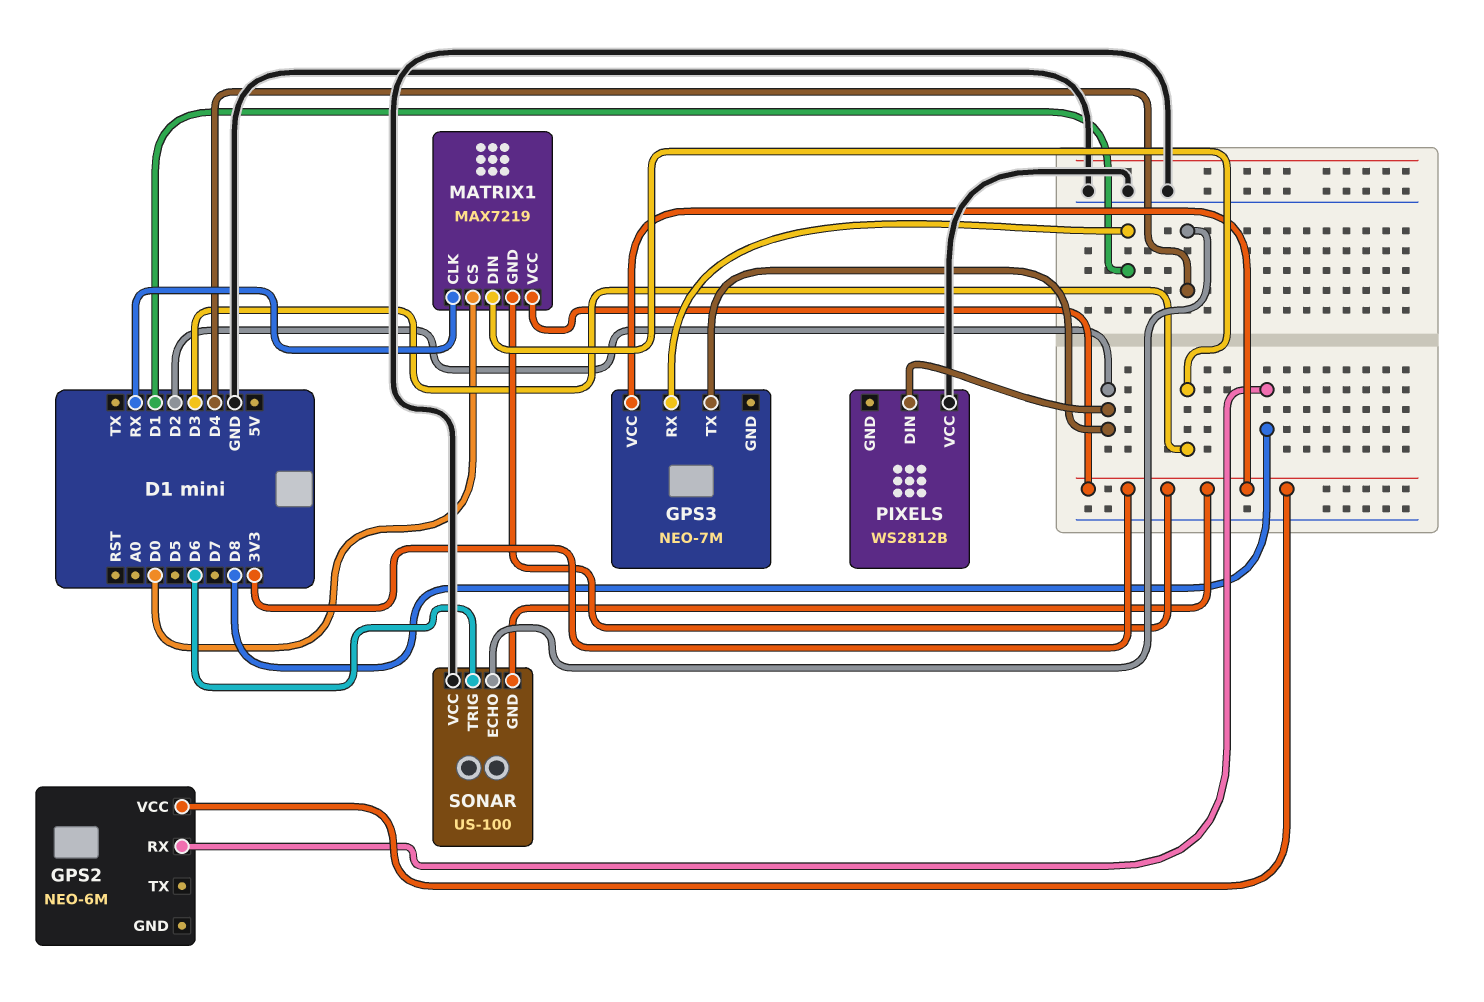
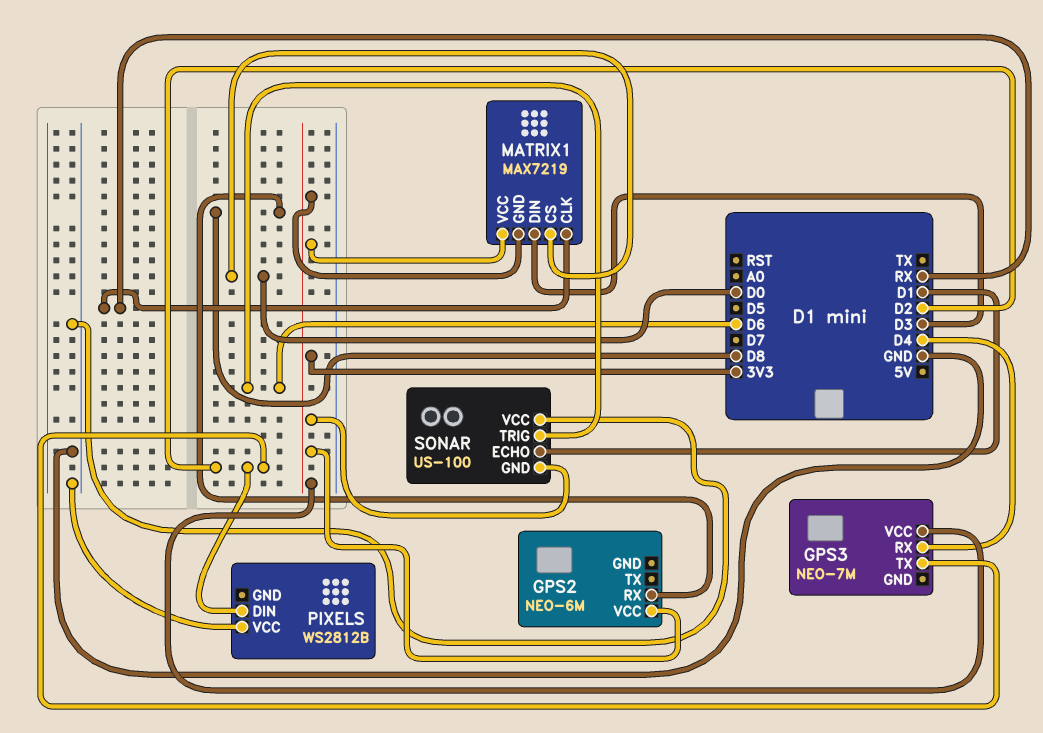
GPS3 pin RX: D1 -> D4
SONAR pin ECHO: D4 -> D1

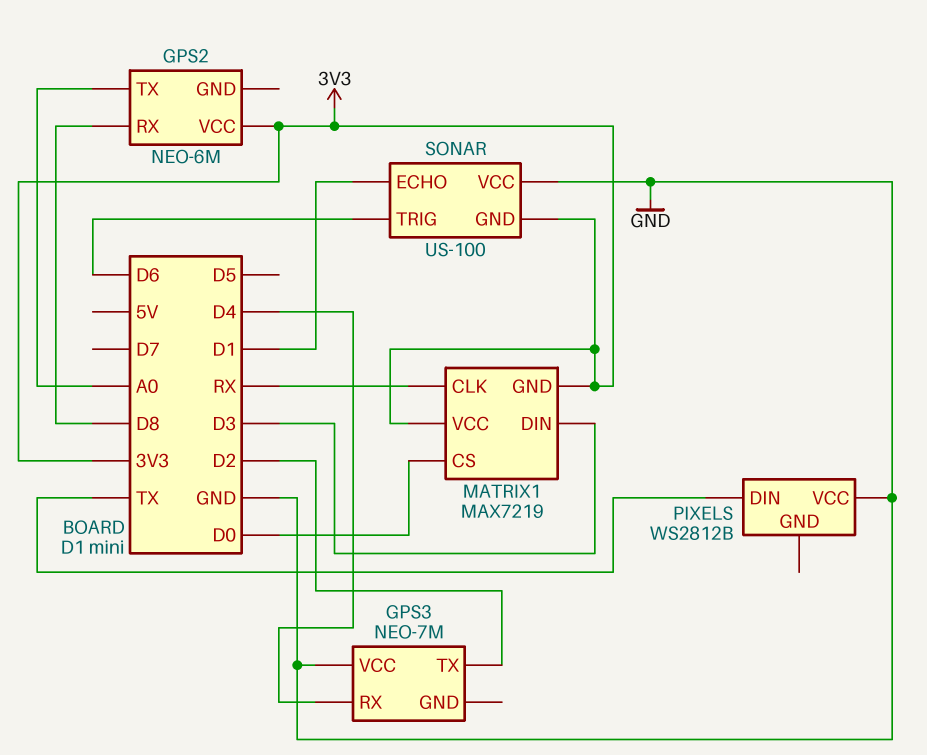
GPS2 pin TX: none -> A0
GPS3 pin VCC: 3V3 -> GND
PIXELS pin DIN: D2 -> TX

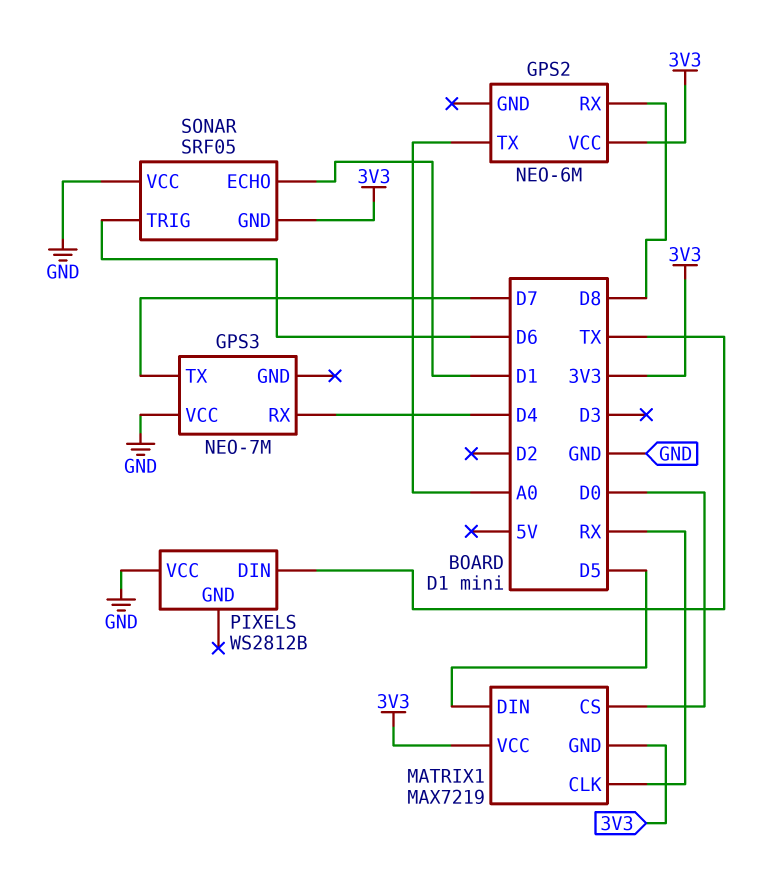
GPS3 pin TX: D2 -> D7
MATRIX1 pin DIN: D3 -> D5
SONAR: US-100 -> SRF05

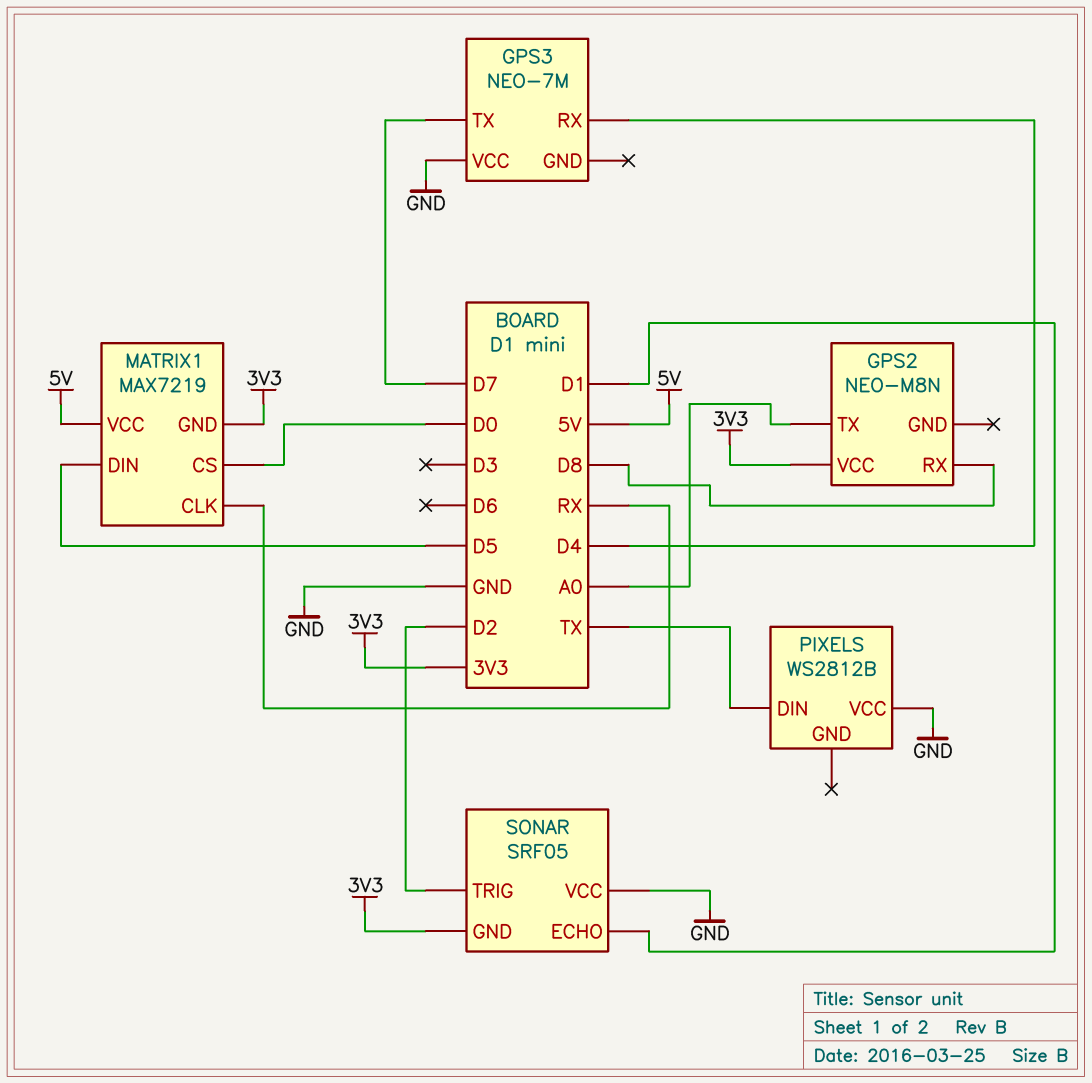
GPS2: NEO-6M -> NEO-M8N
MATRIX1 pin VCC: 3V3 -> 5V
SONAR pin TRIG: D6 -> D2

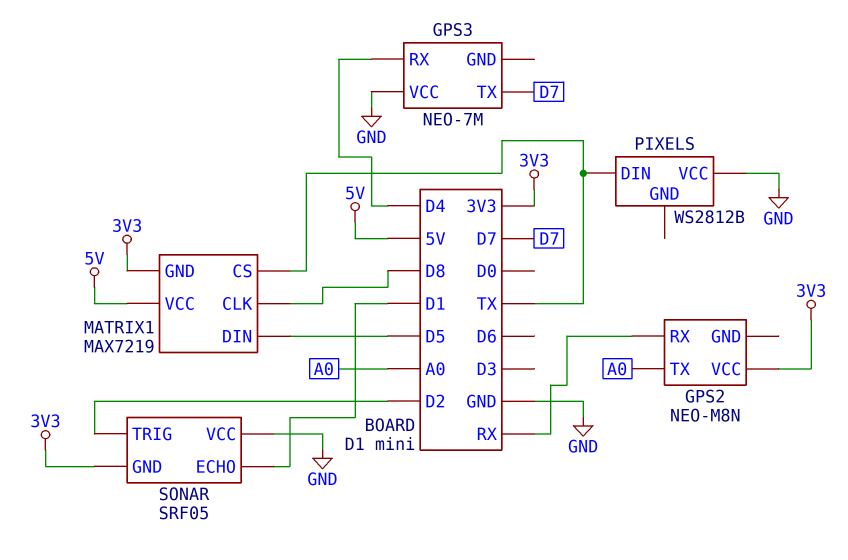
GPS2 pin RX: D8 -> RX
MATRIX1 pin CLK: RX -> D8
MATRIX1 pin CS: D0 -> TX

